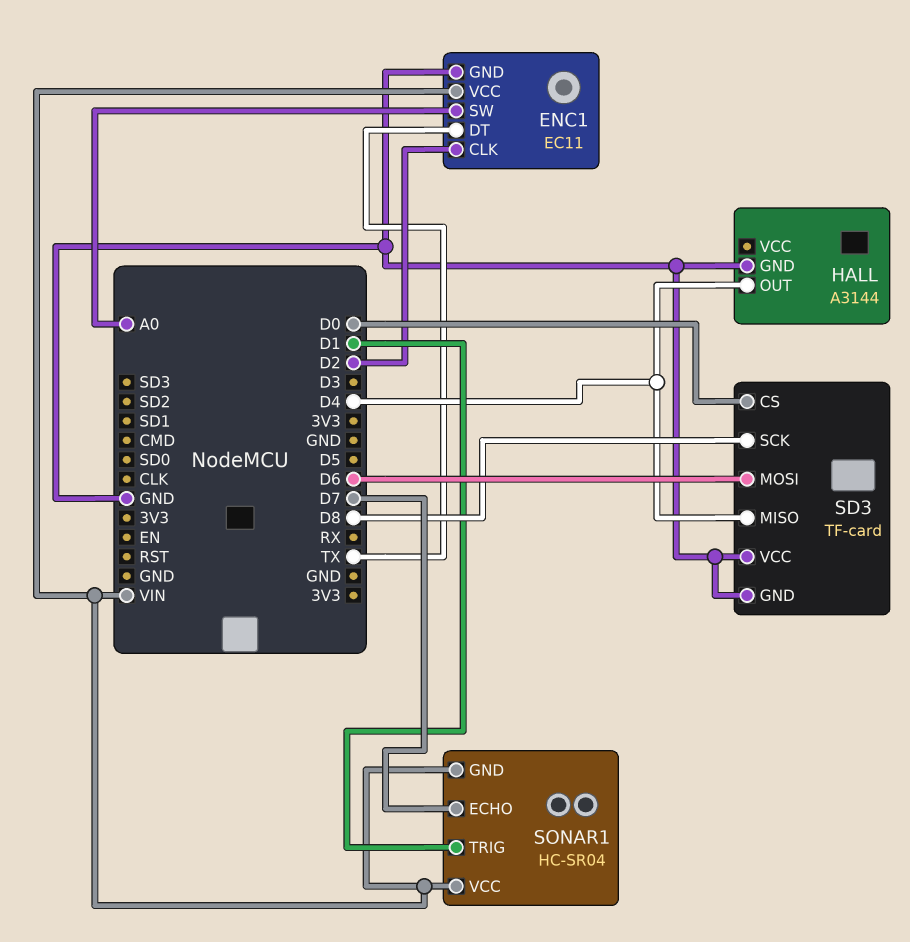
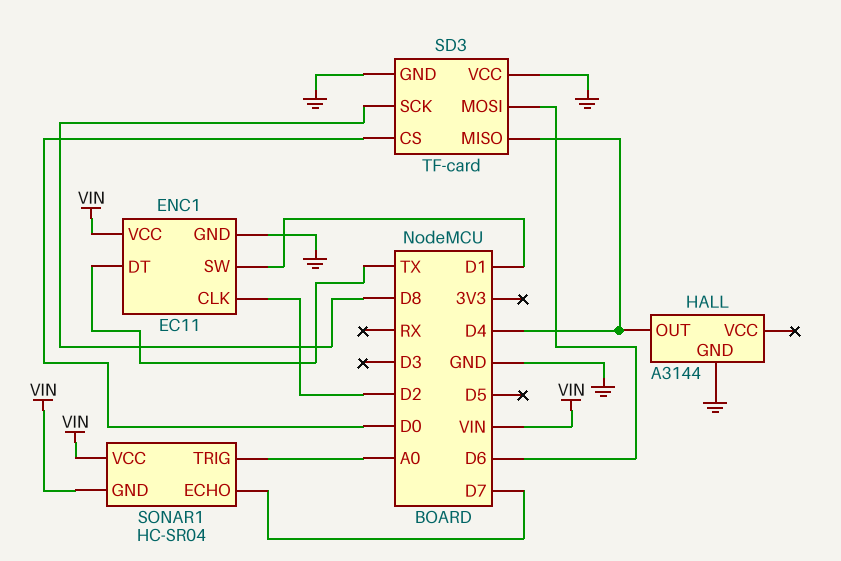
ENC1 pin SW: A0 -> D1
SONAR1 pin TRIG: D1 -> A0

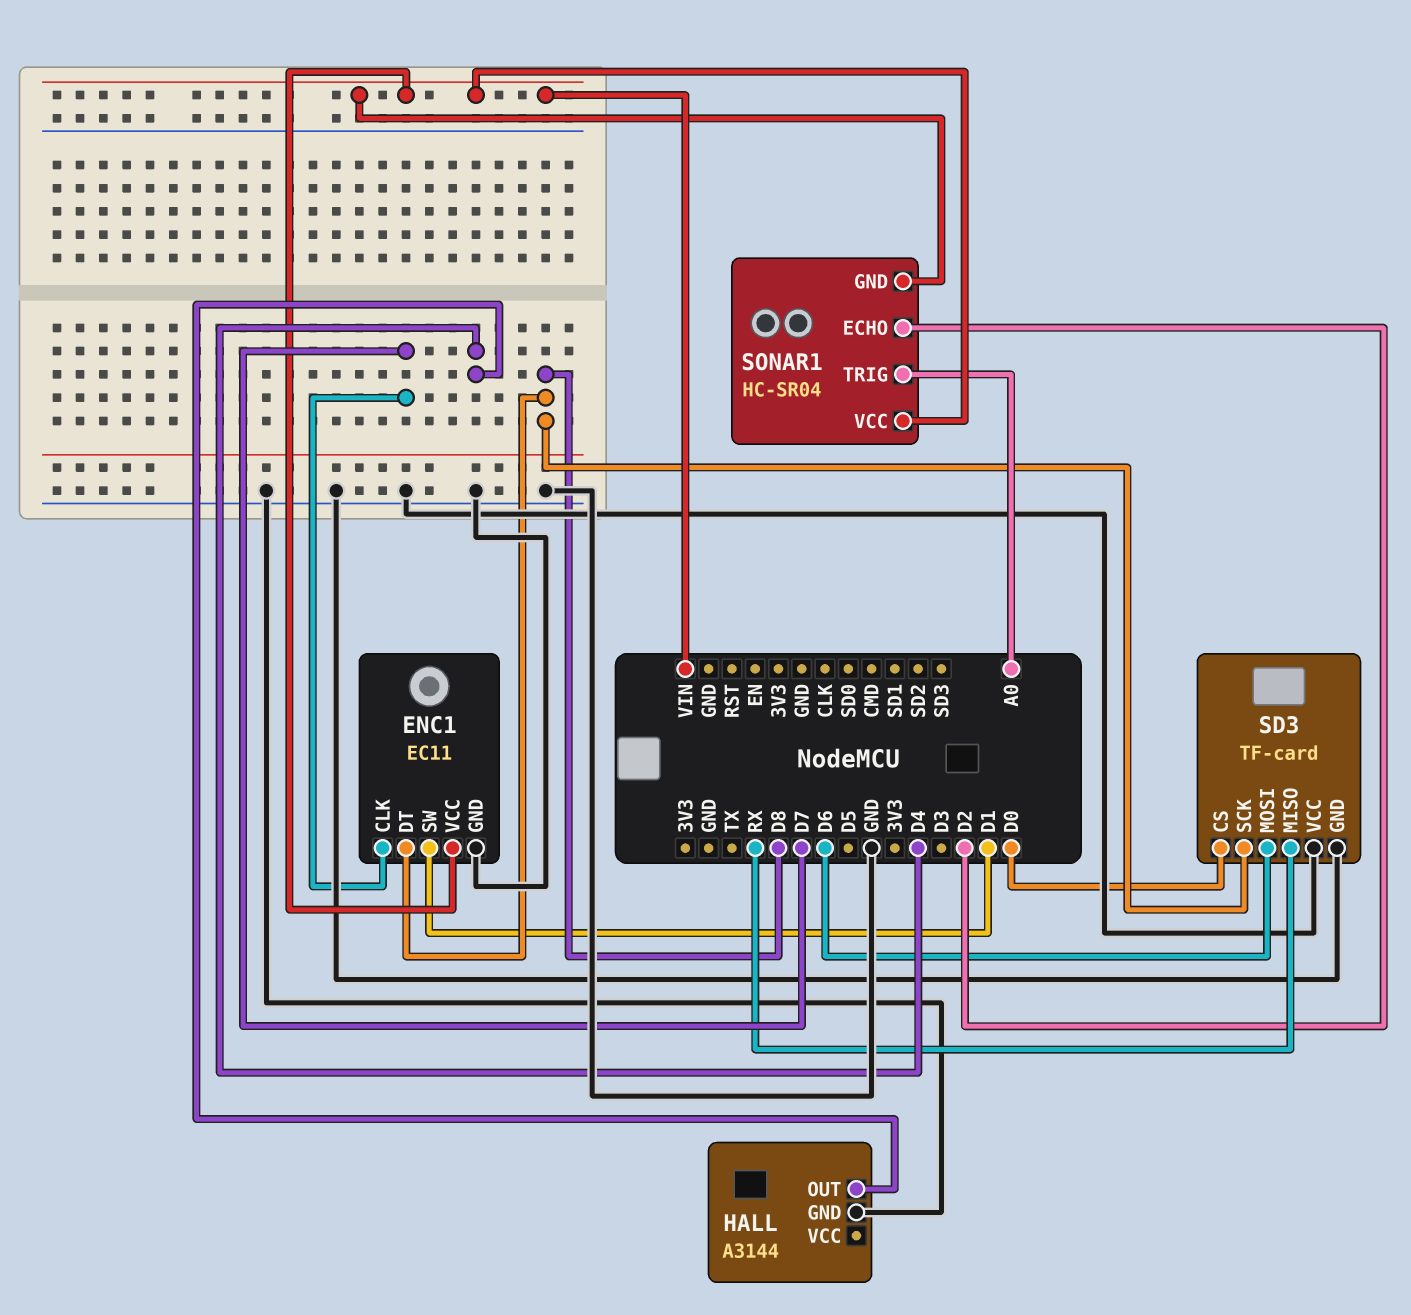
ENC1 pin CLK: D2 -> D7
ENC1 pin DT: TX -> D8
SD3 pin MISO: D4 -> RX
SONAR1 pin ECHO: D7 -> D2

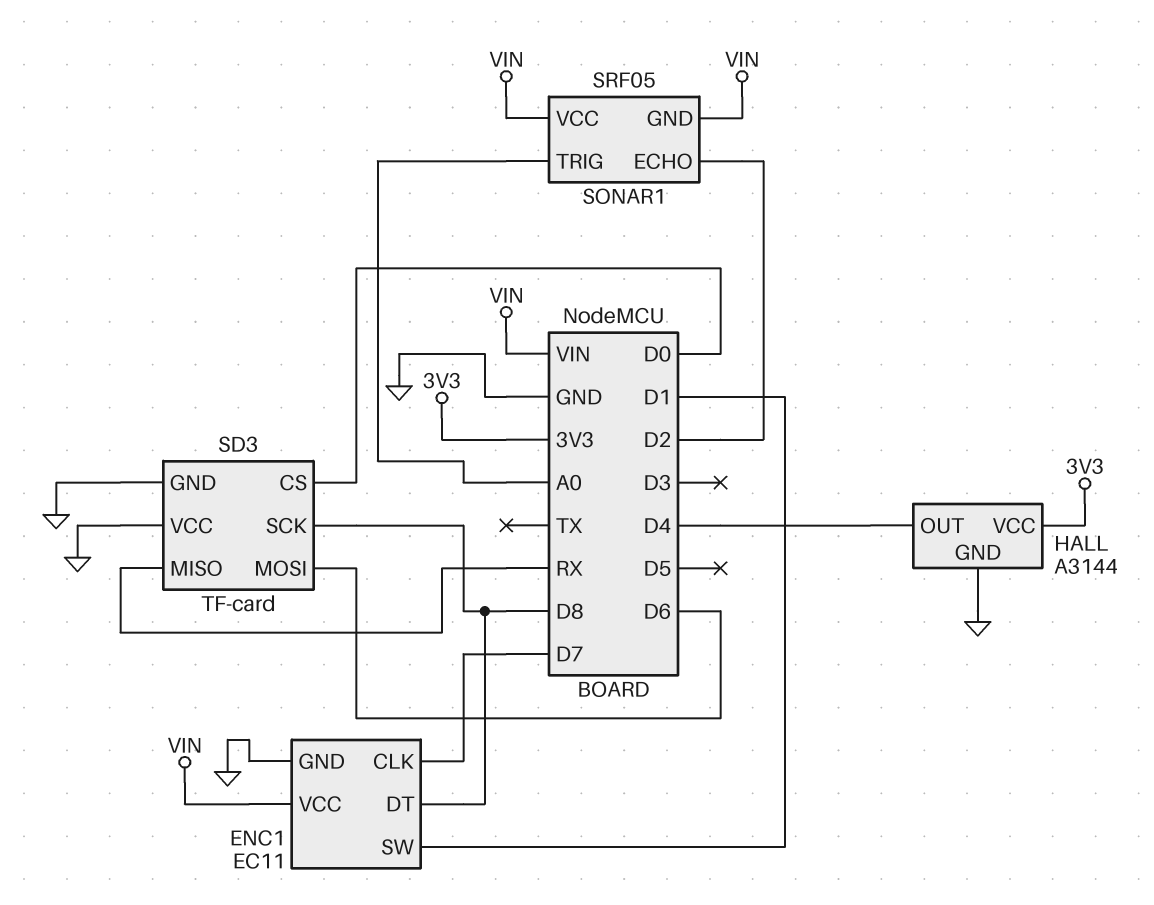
HALL pin VCC: none -> 3V3
SONAR1: HC-SR04 -> SRF05

